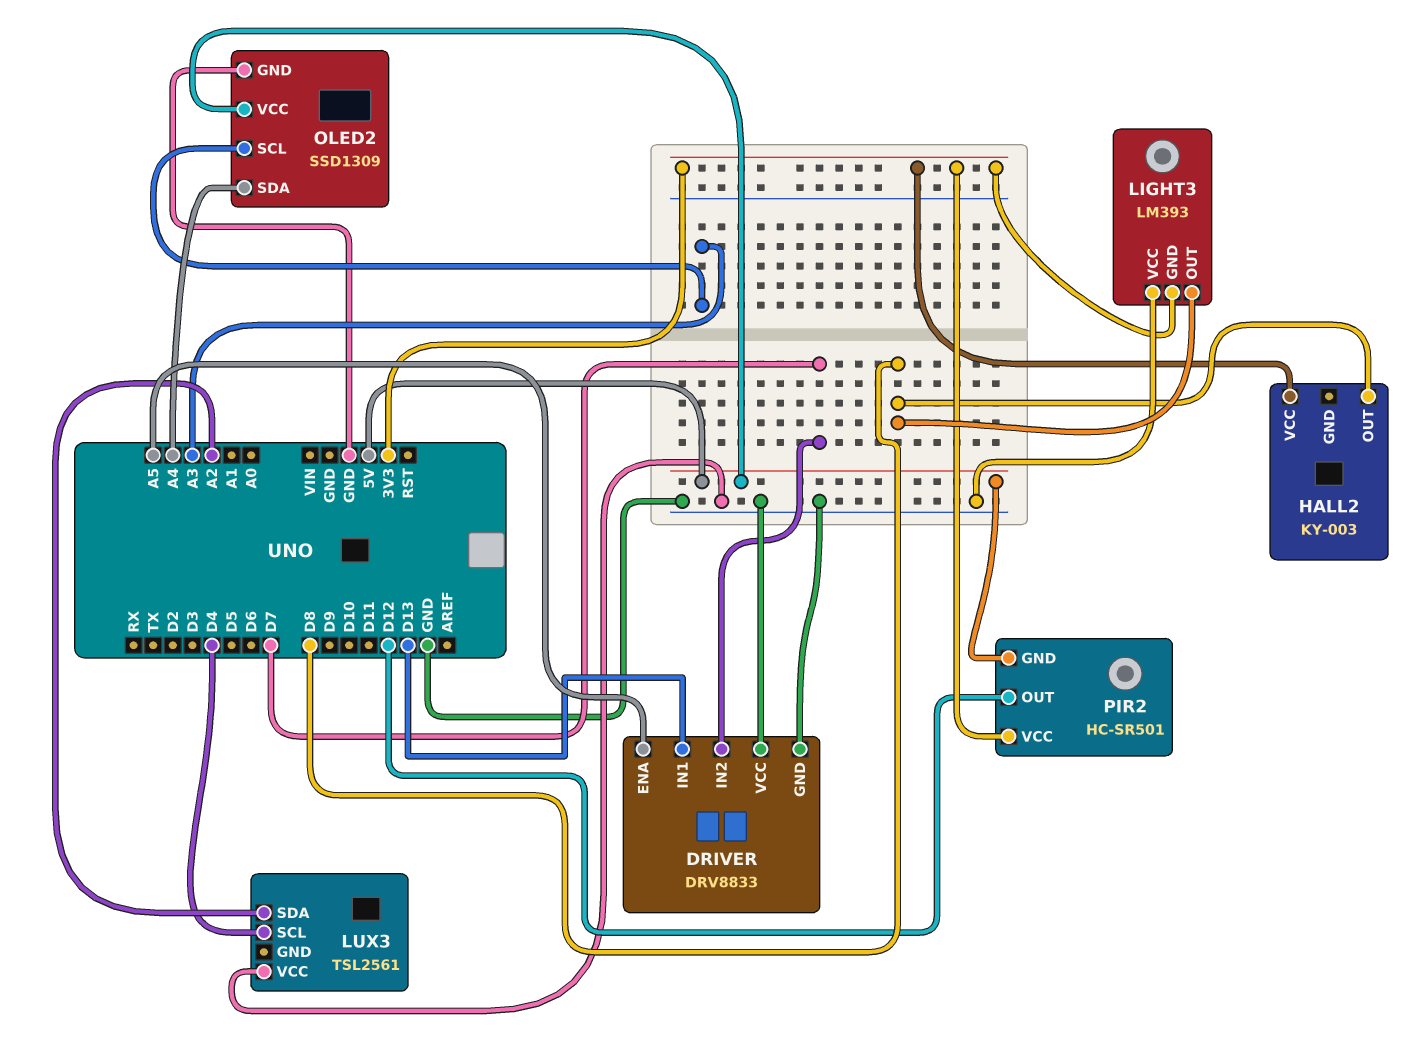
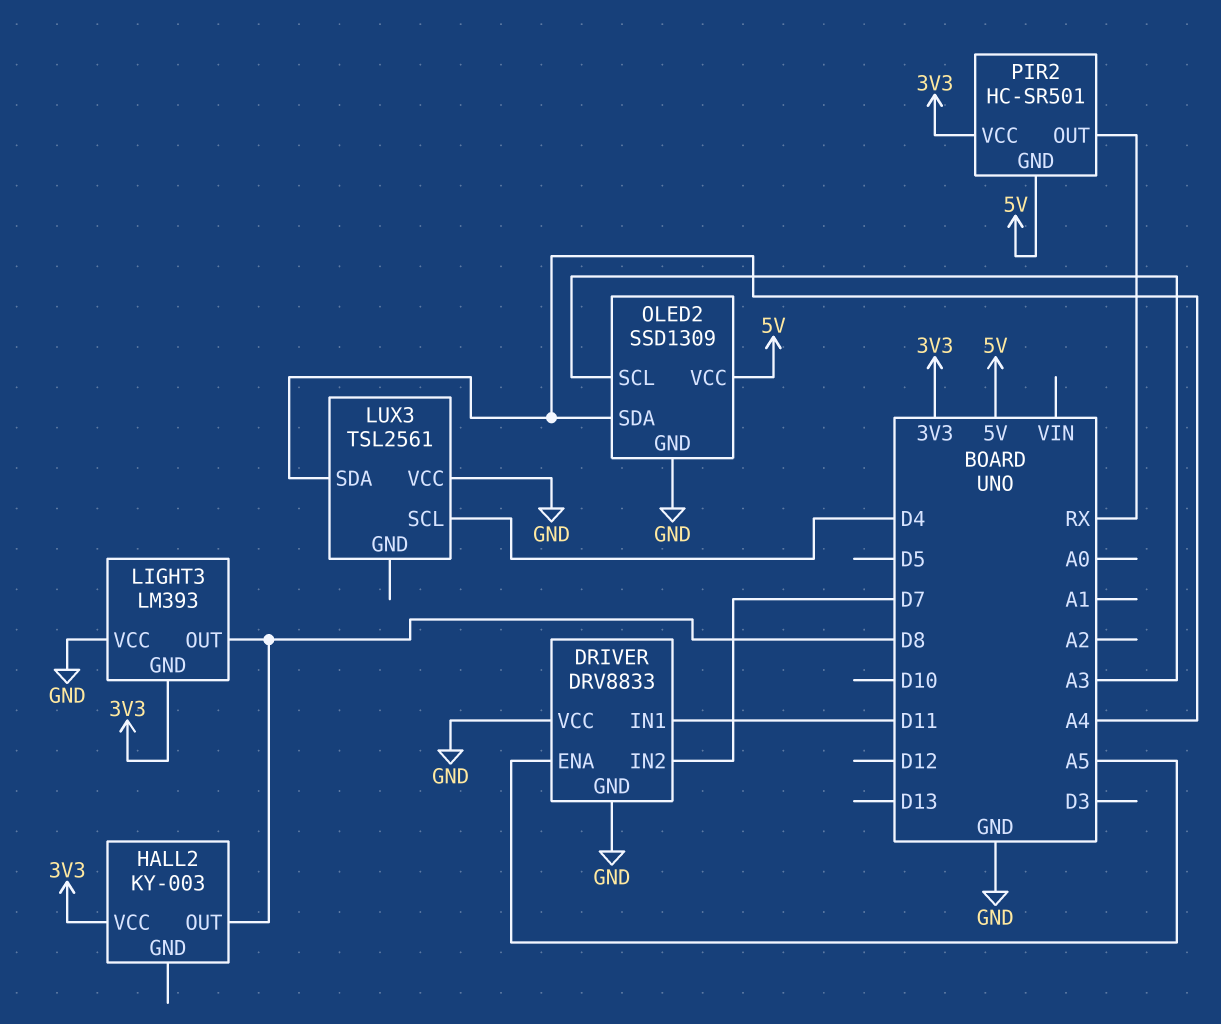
DRIVER pin IN1: D13 -> D11
LUX3 pin SDA: A2 -> A4
PIR2 pin OUT: D12 -> RX

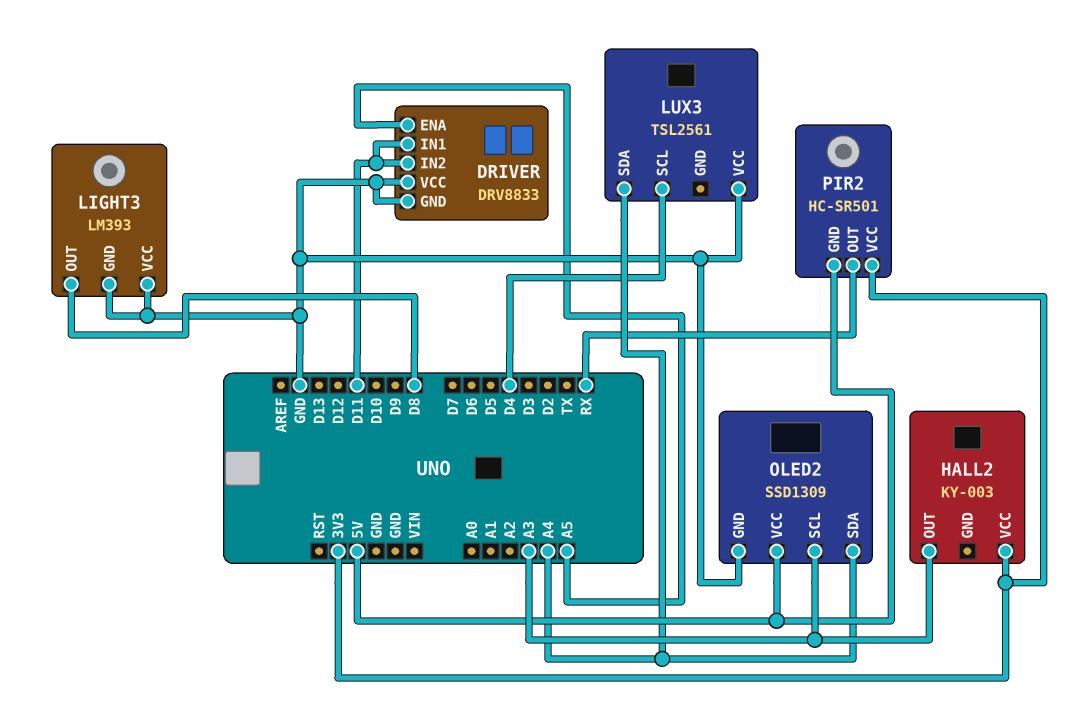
DRIVER pin IN2: D7 -> D11
HALL2 pin OUT: D8 -> A3
LIGHT3 pin GND: 3V3 -> GND

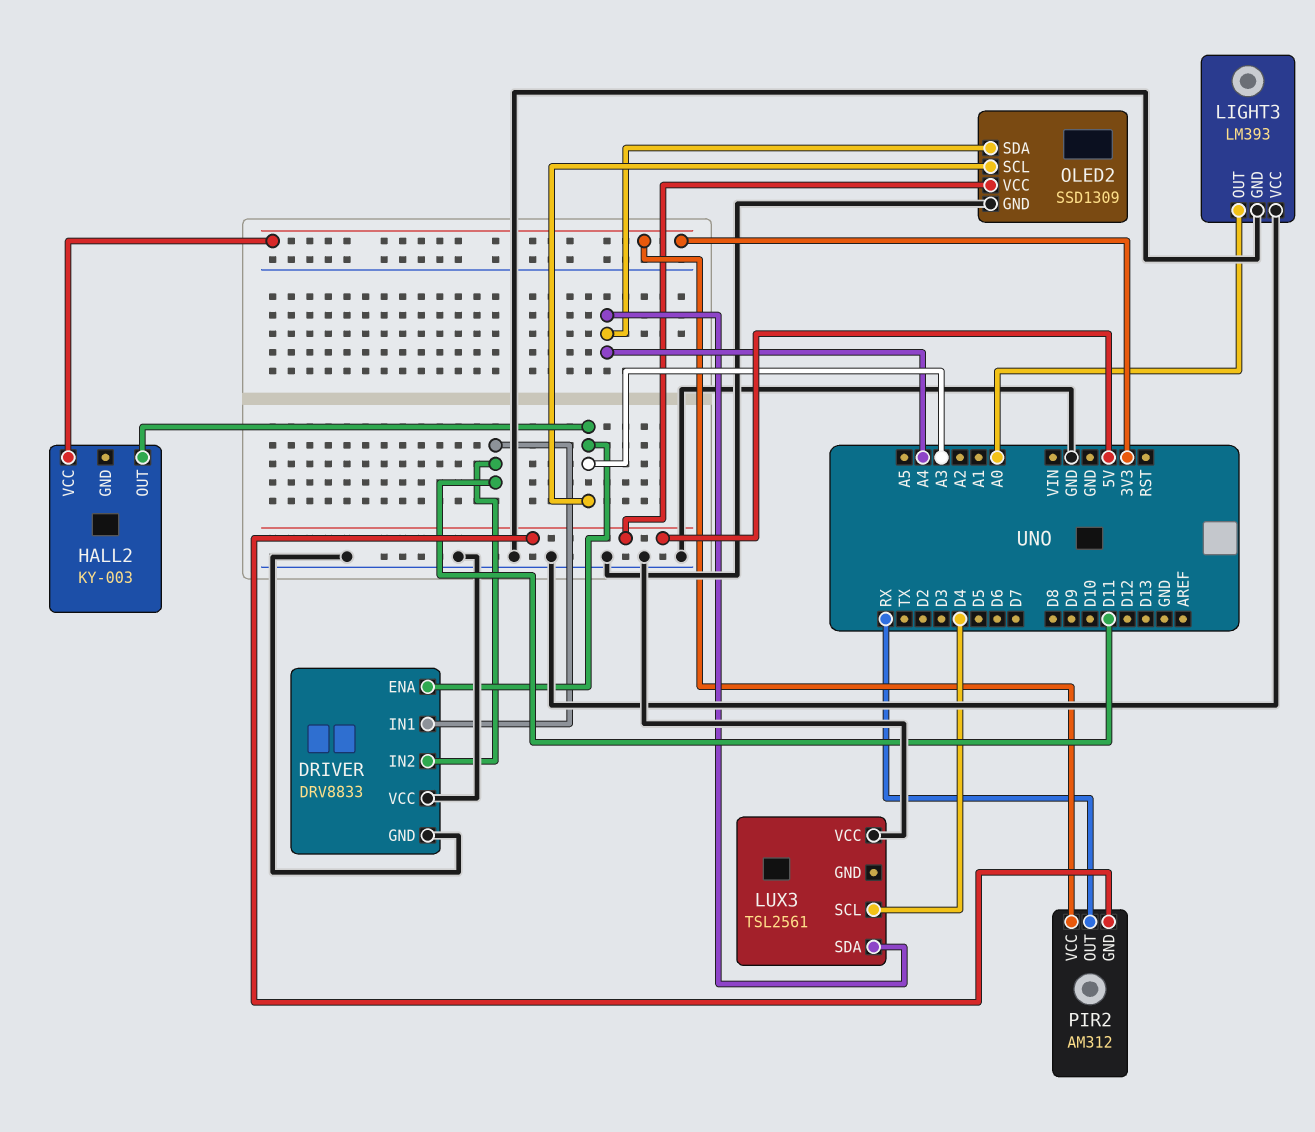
DRIVER pin ENA: A5 -> A3
LIGHT3 pin OUT: D8 -> A0
PIR2: HC-SR501 -> AM312

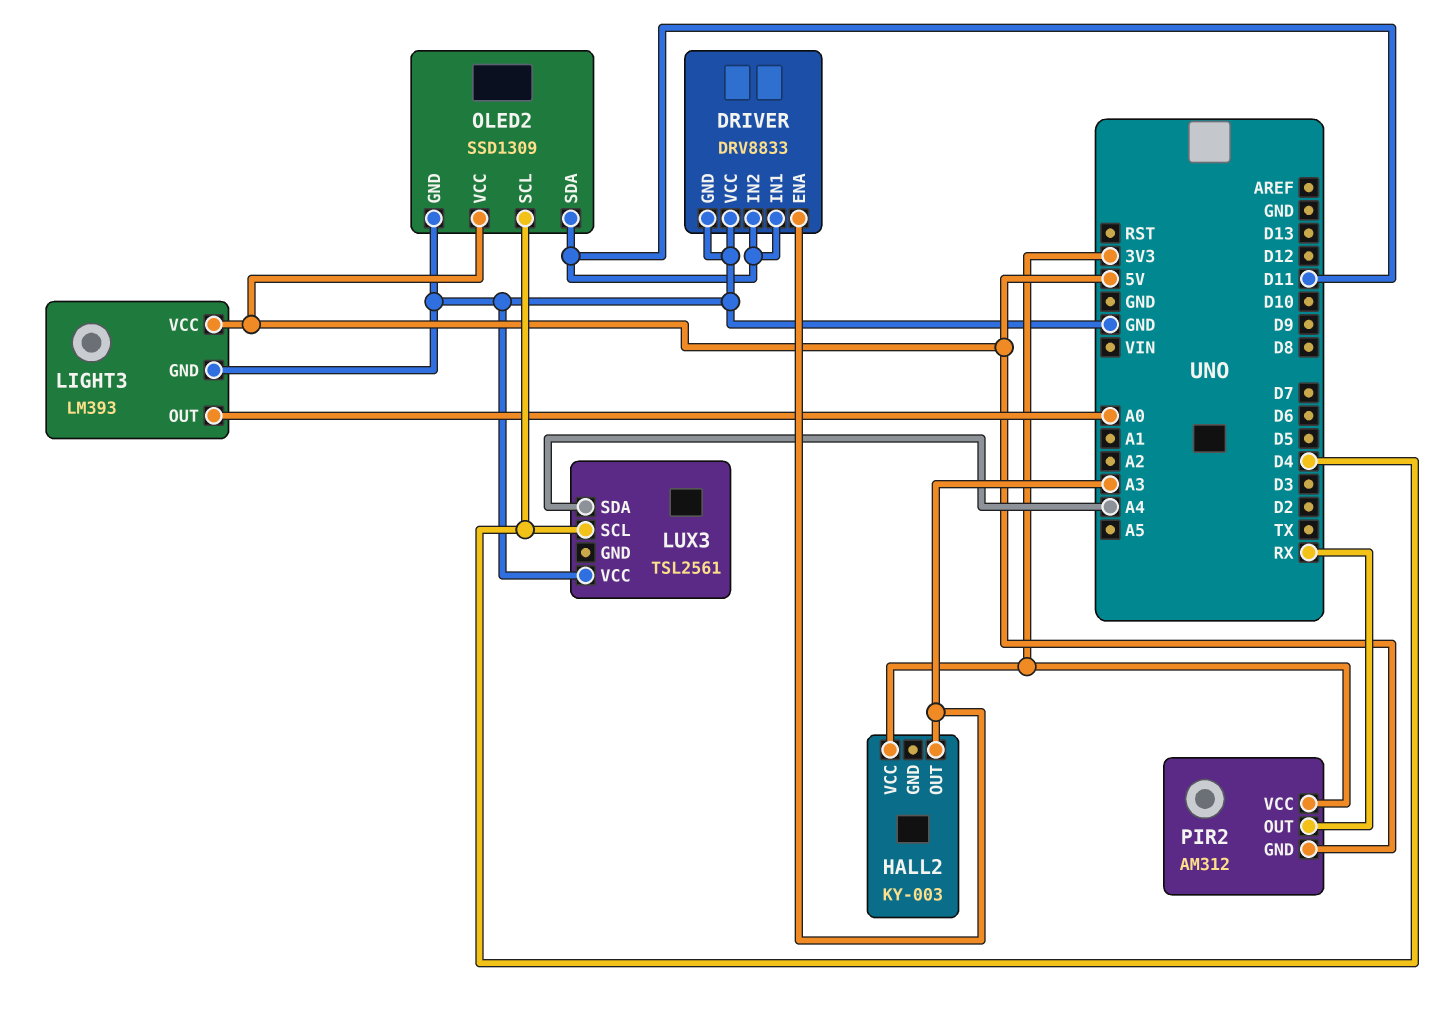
LIGHT3 pin VCC: GND -> 5V
OLED2 pin SCL: A3 -> D4
OLED2 pin SDA: A4 -> D11

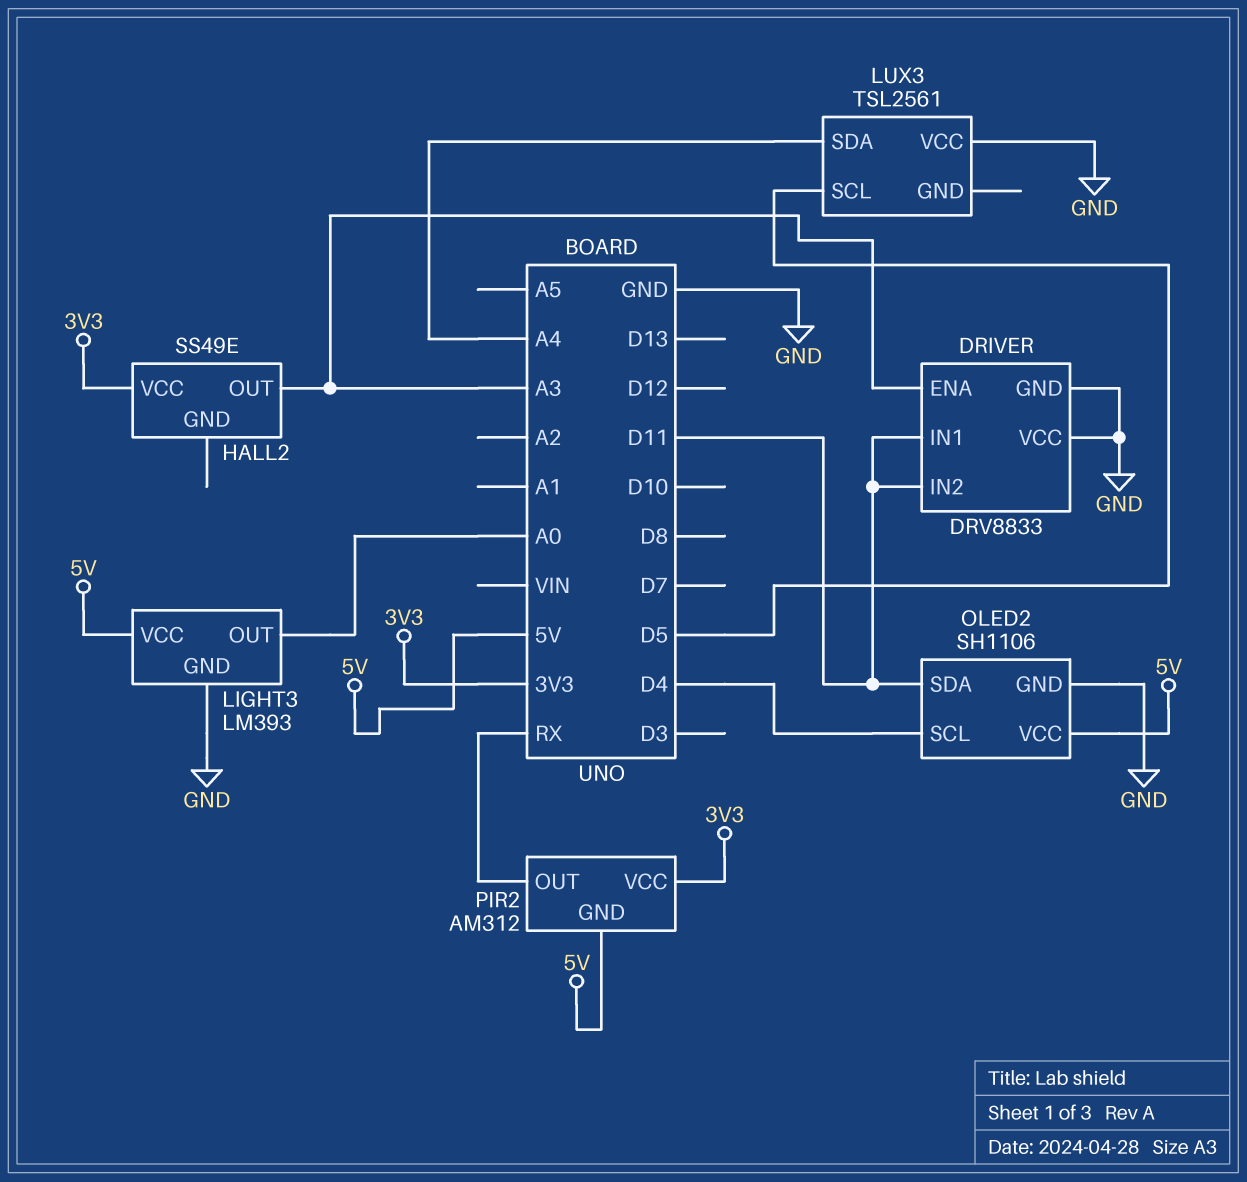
HALL2: KY-003 -> SS49E
LUX3 pin SCL: D4 -> D5
OLED2: SSD1309 -> SH1106

